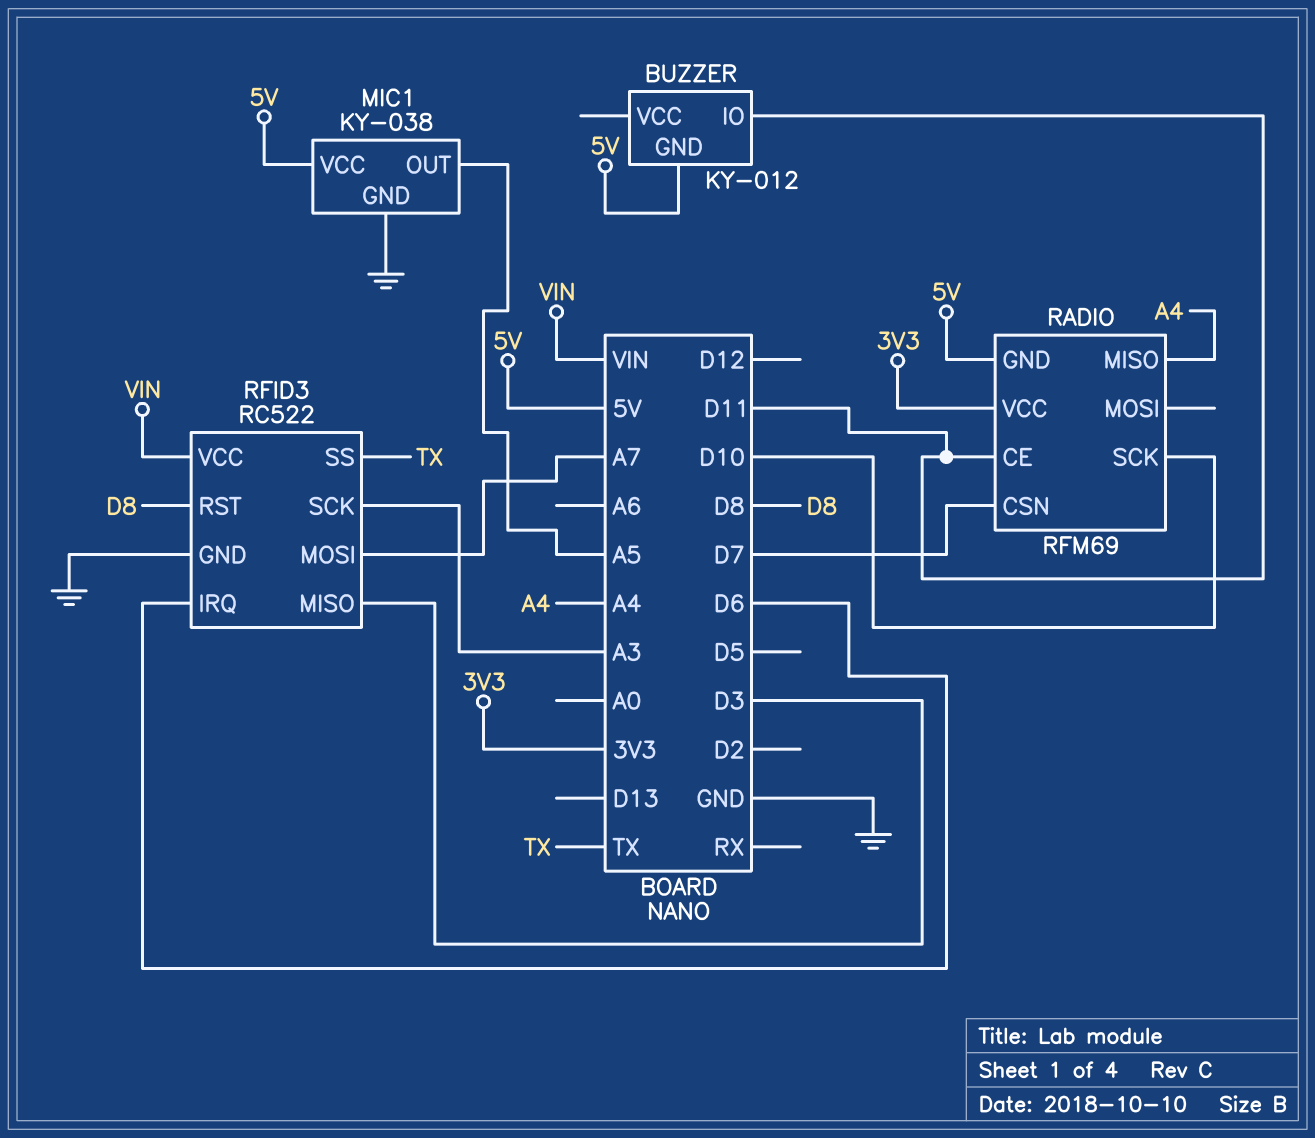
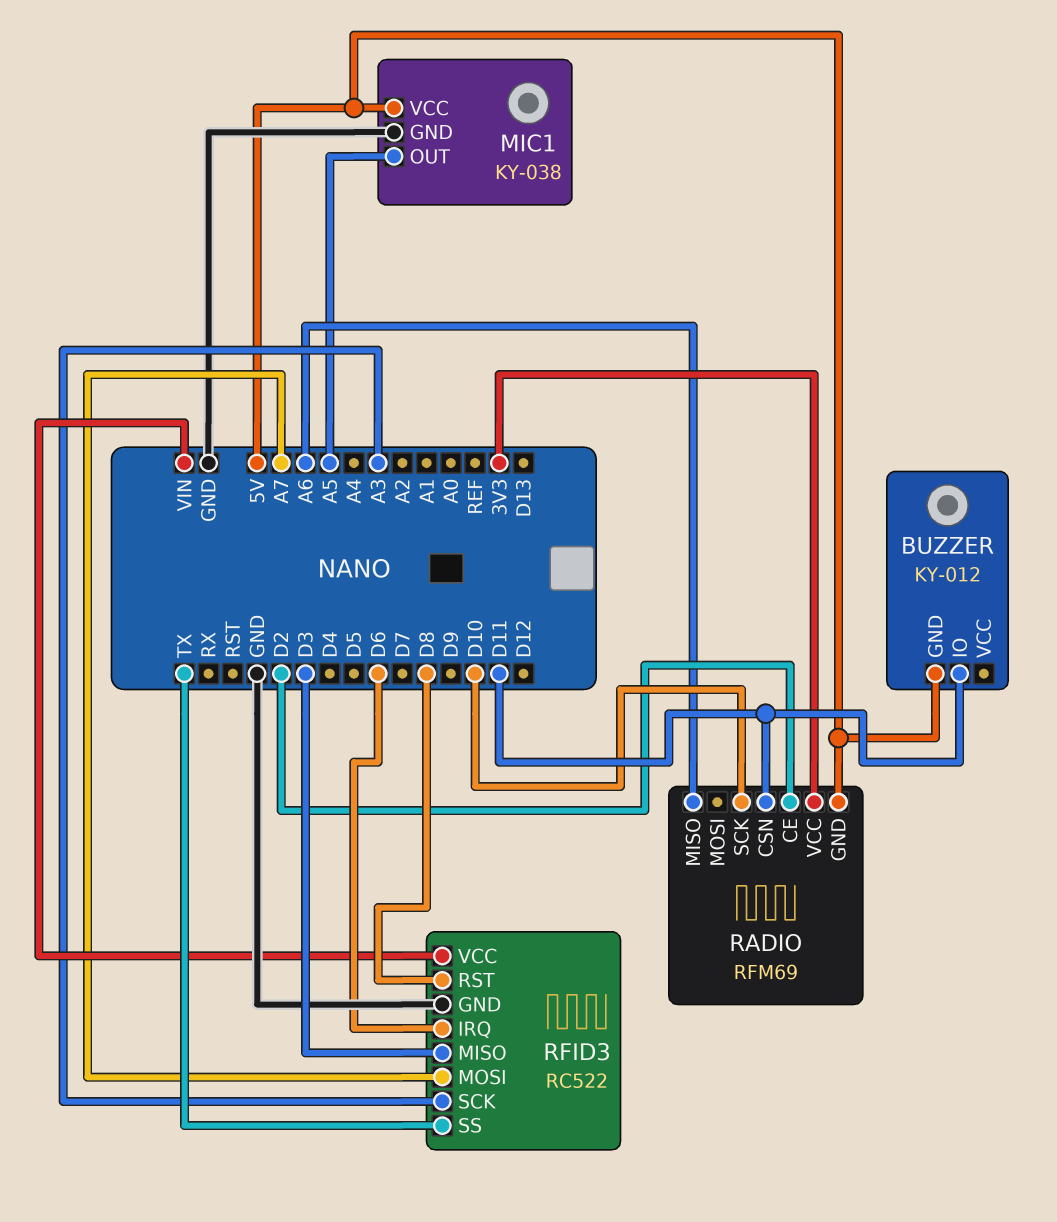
RADIO pin CE: D11 -> D2
RADIO pin CSN: D7 -> D11
RADIO pin MISO: A4 -> A6

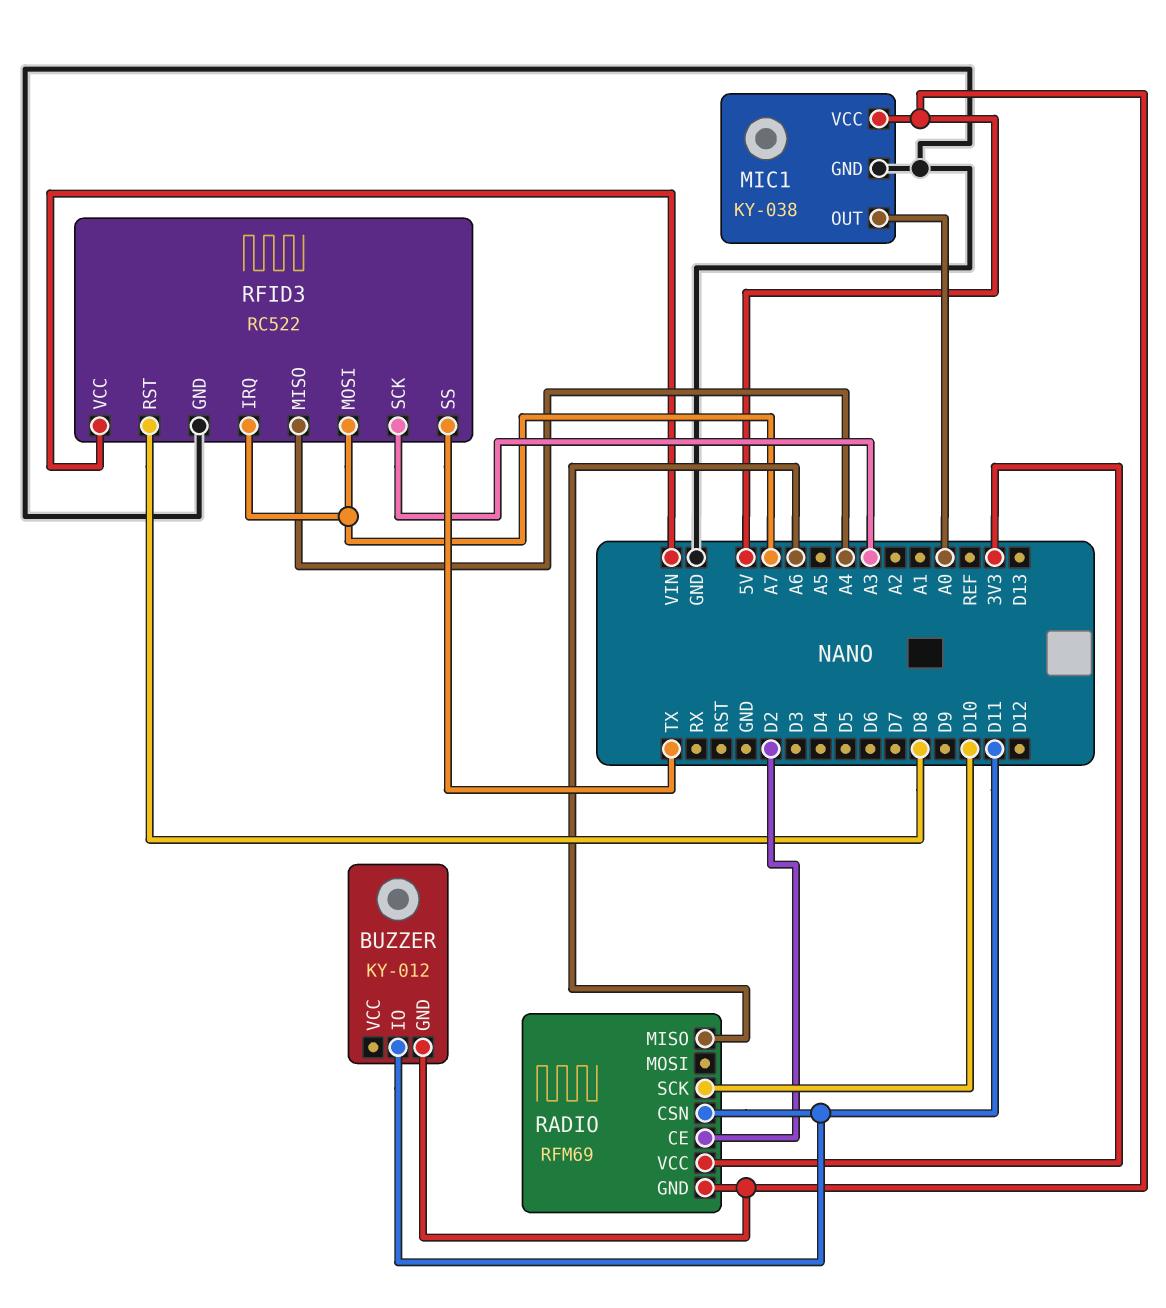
MIC1 pin OUT: A5 -> A0
RFID3 pin IRQ: D6 -> A7
RFID3 pin MISO: D3 -> A4

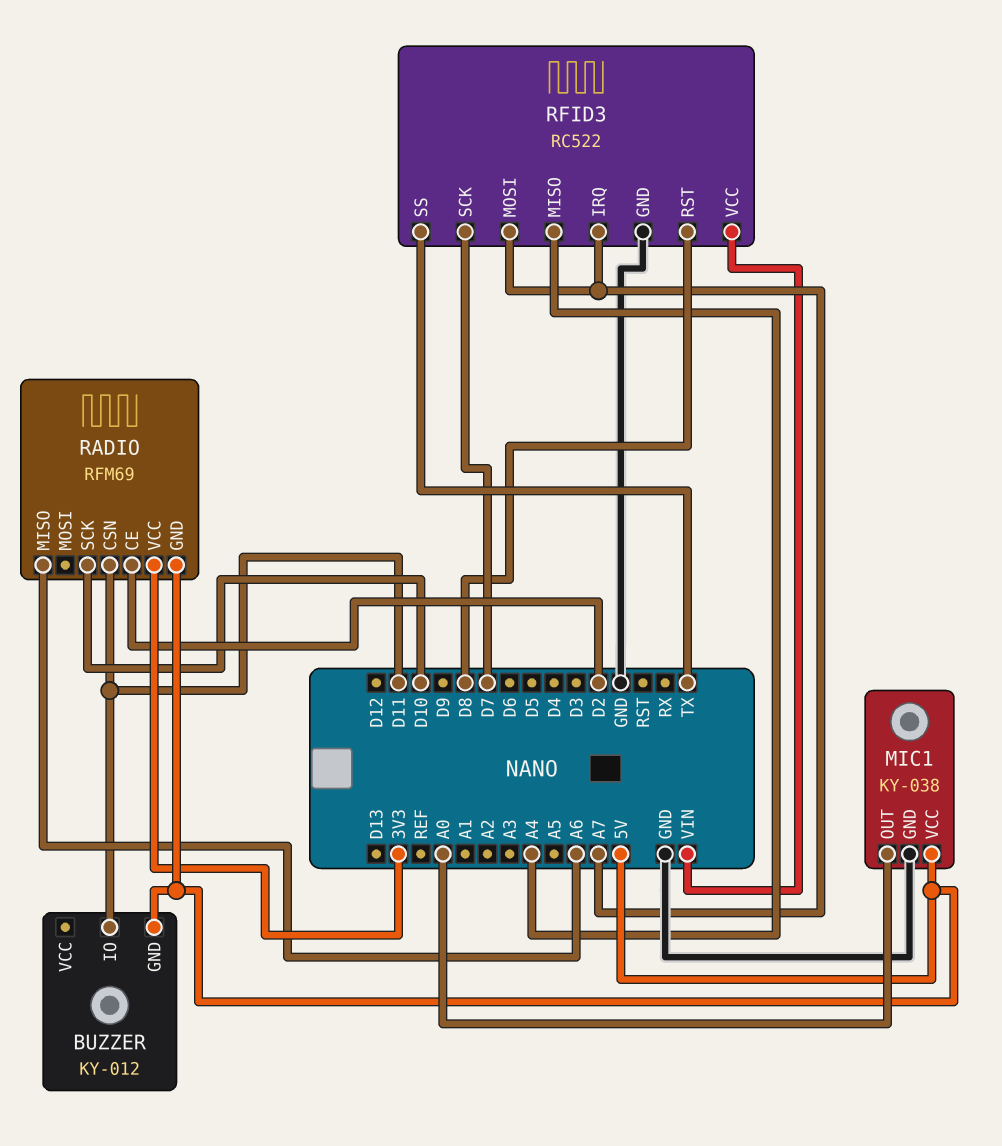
RFID3 pin SCK: A3 -> D7

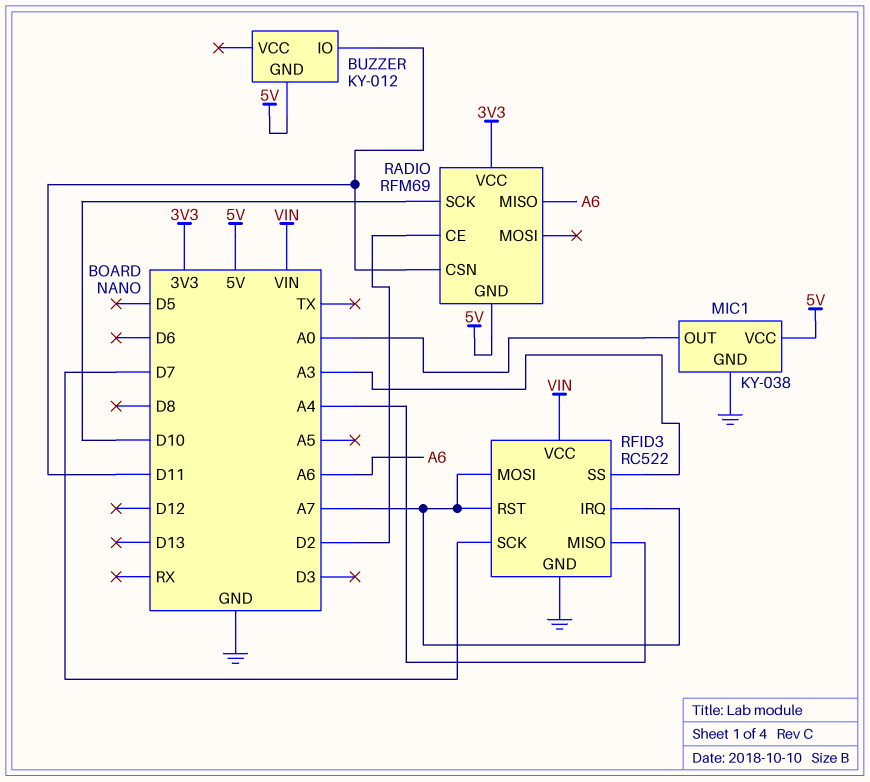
RFID3 pin RST: D8 -> A7
RFID3 pin SS: TX -> A3

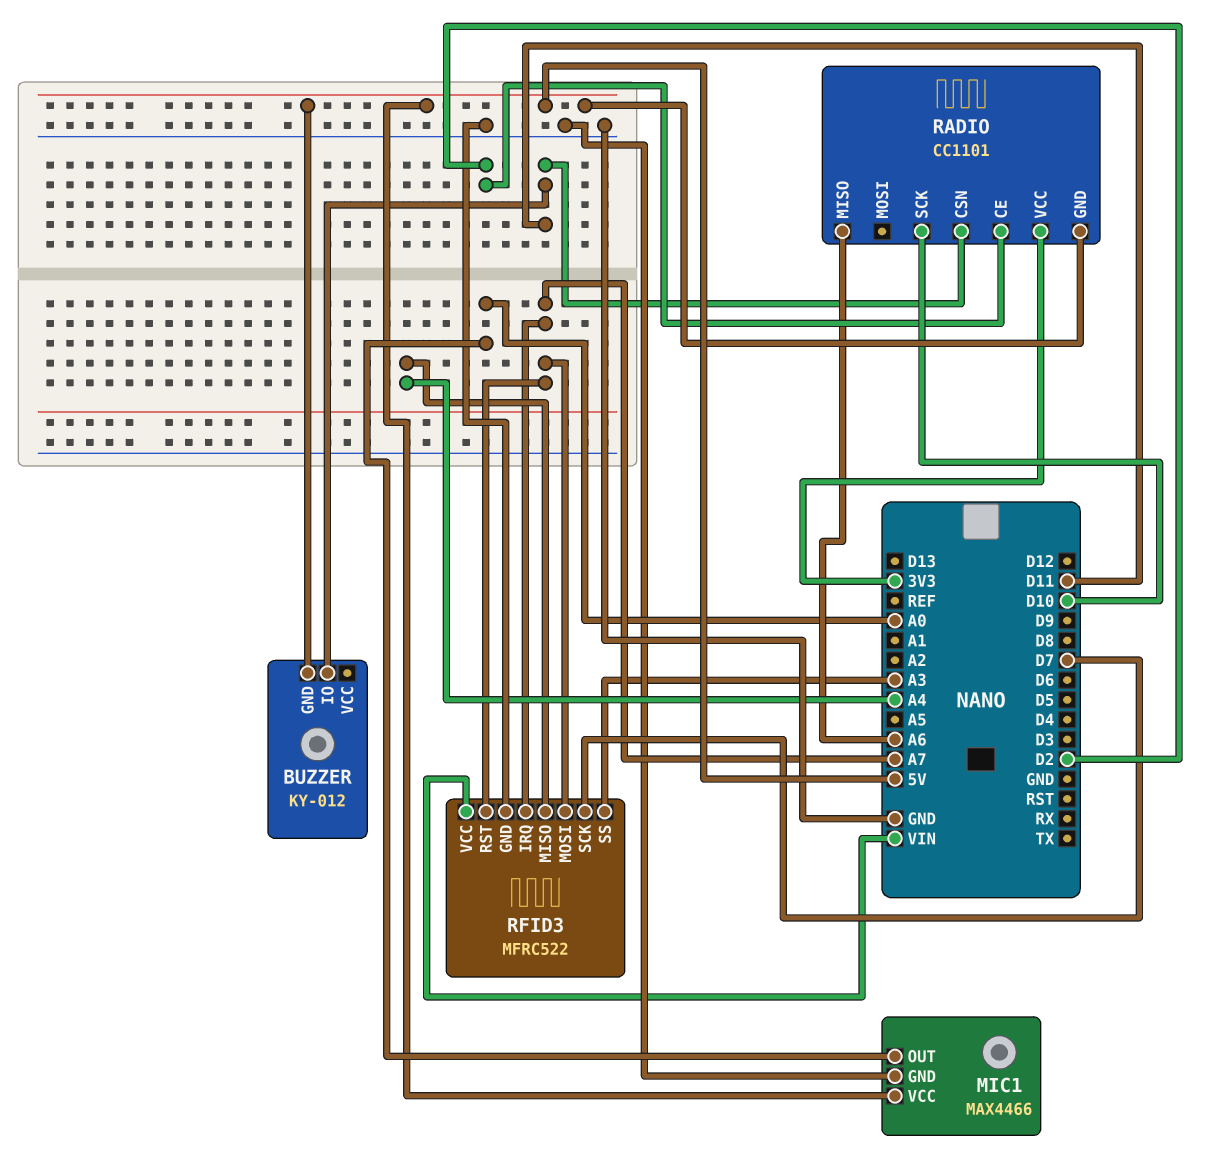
MIC1: KY-038 -> MAX4466
RADIO: RFM69 -> CC1101
RFID3: RC522 -> MFRC522

